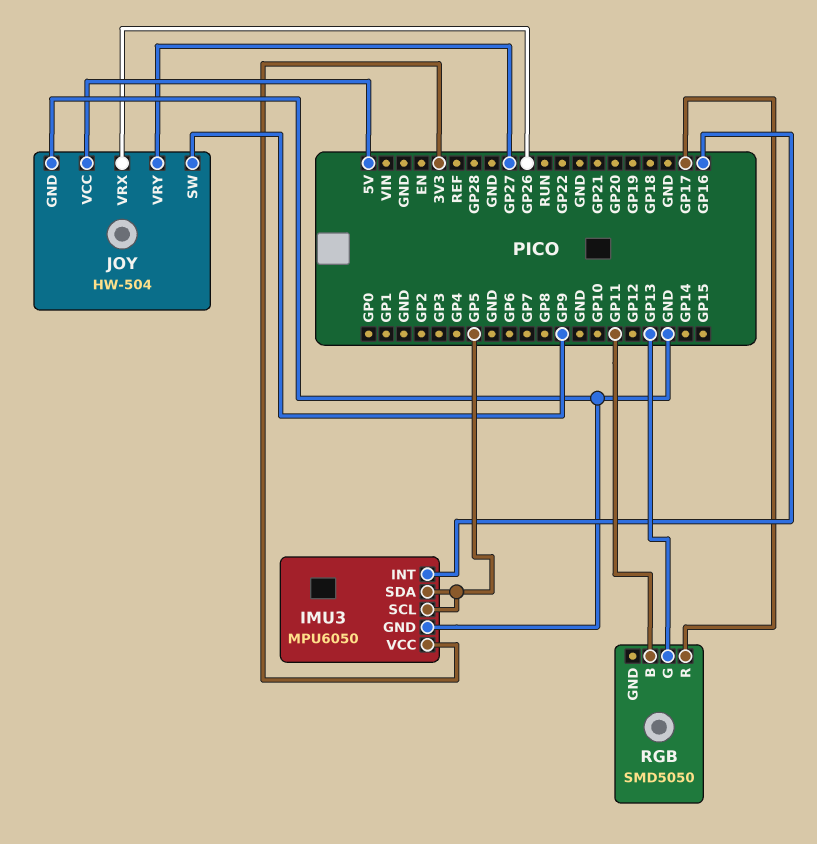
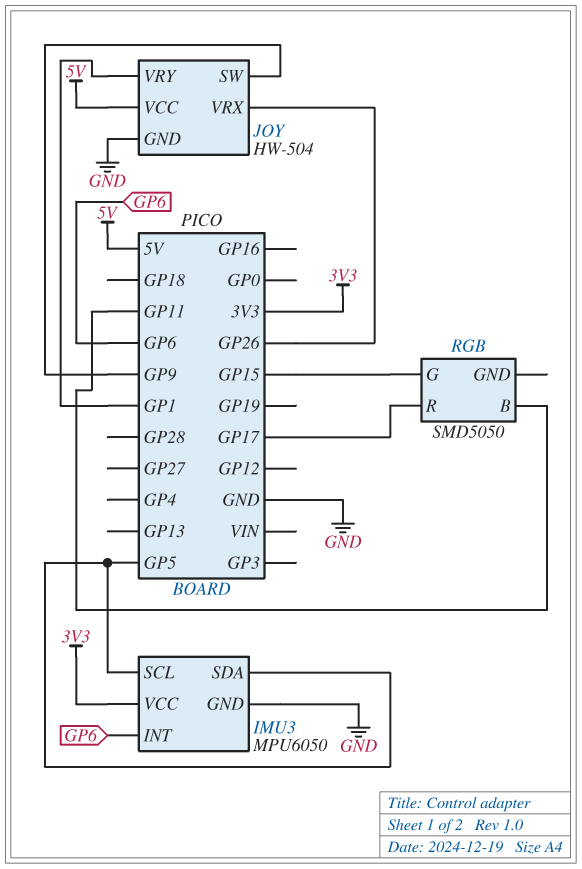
IMU3 pin INT: GP16 -> GP6
JOY pin VRY: GP27 -> GP1
RGB pin G: GP13 -> GP15

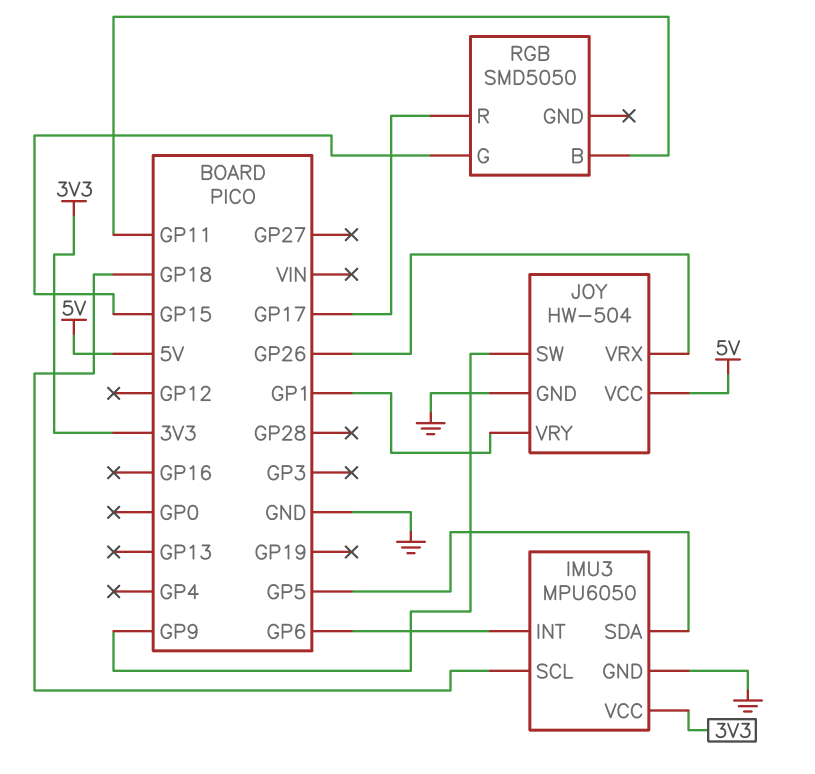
IMU3 pin SCL: GP5 -> GP18

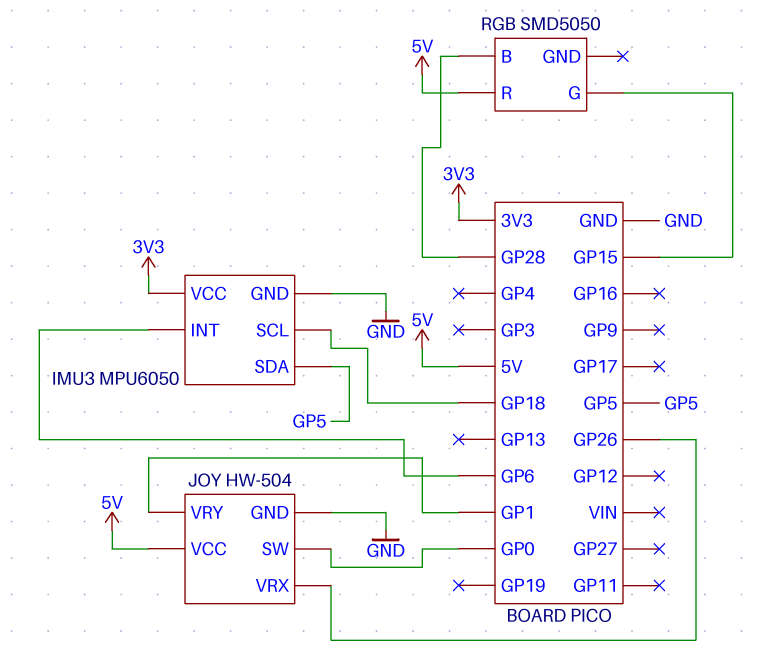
JOY pin SW: GP9 -> GP0
RGB pin B: GP11 -> GP28
RGB pin R: GP17 -> 5V

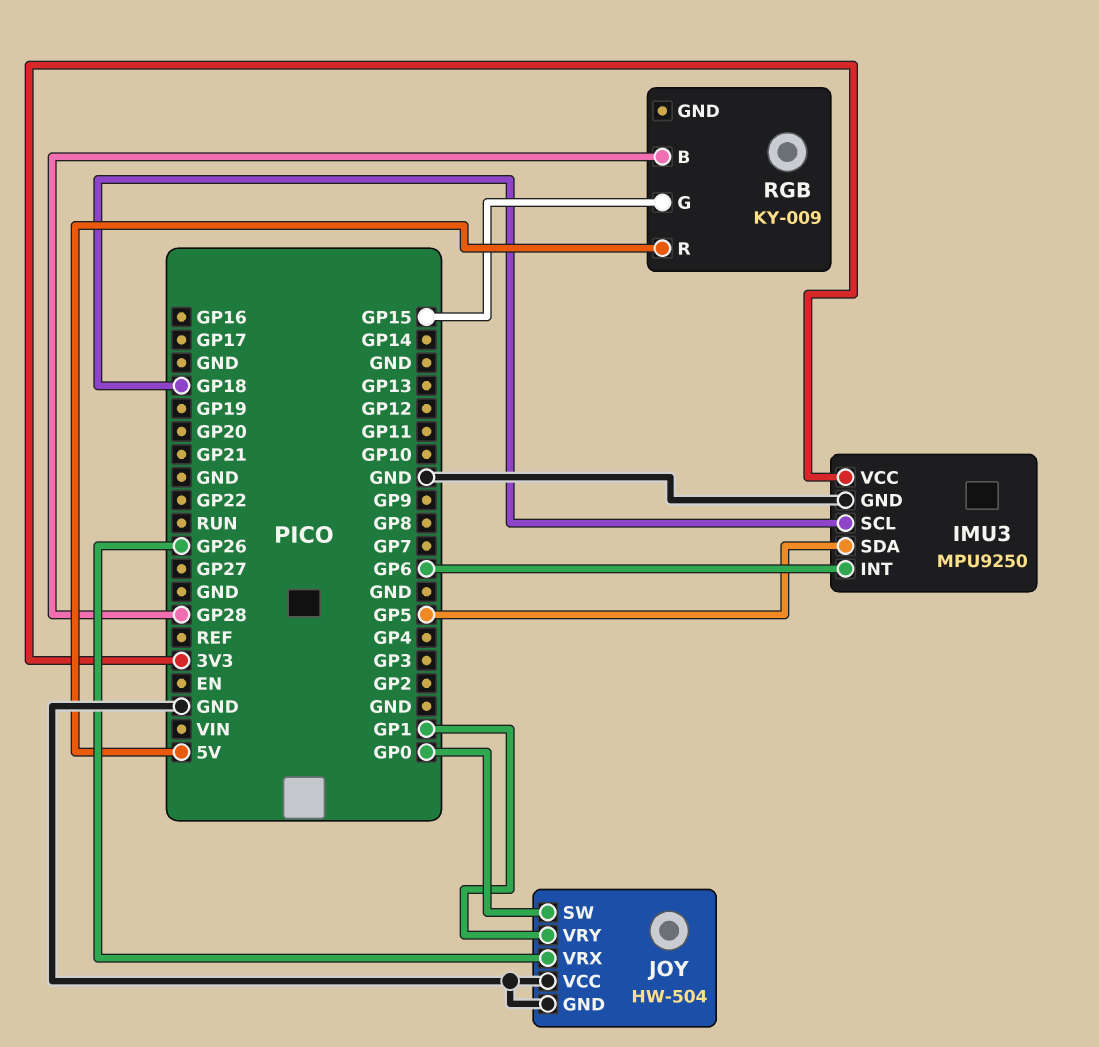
IMU3: MPU6050 -> MPU9250
JOY pin VCC: 5V -> GND
RGB: SMD5050 -> KY-009

